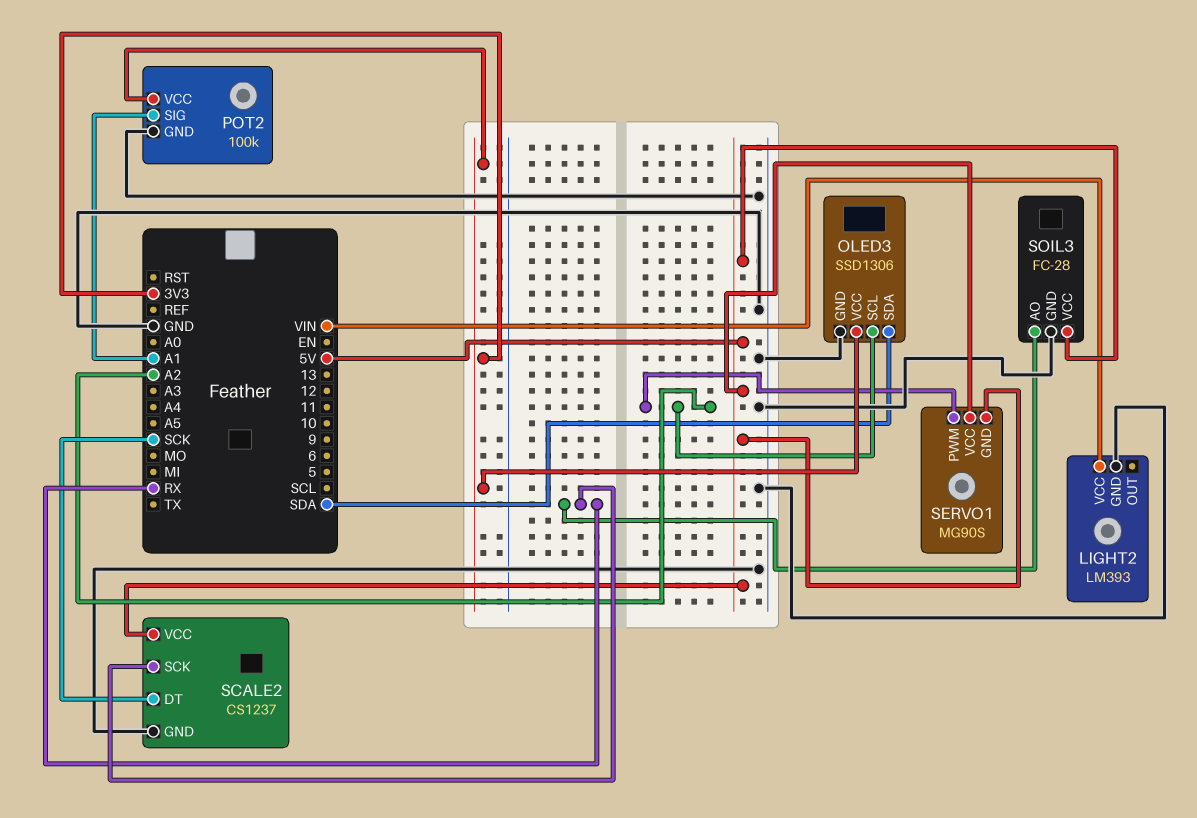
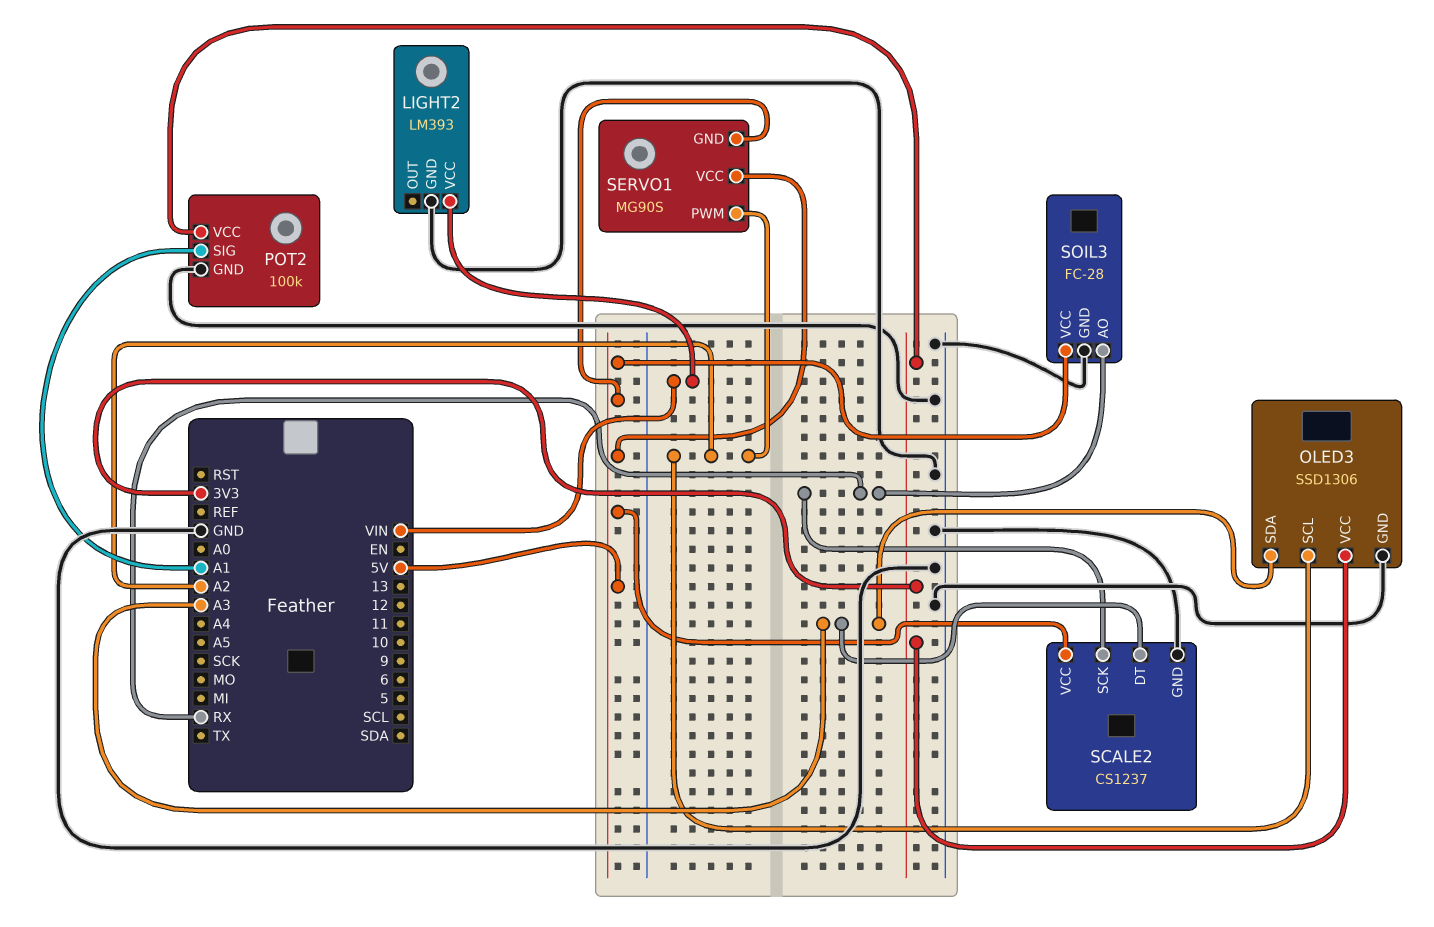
OLED3 pin SDA: SDA -> A3
SCALE2 pin DT: SCK -> A3

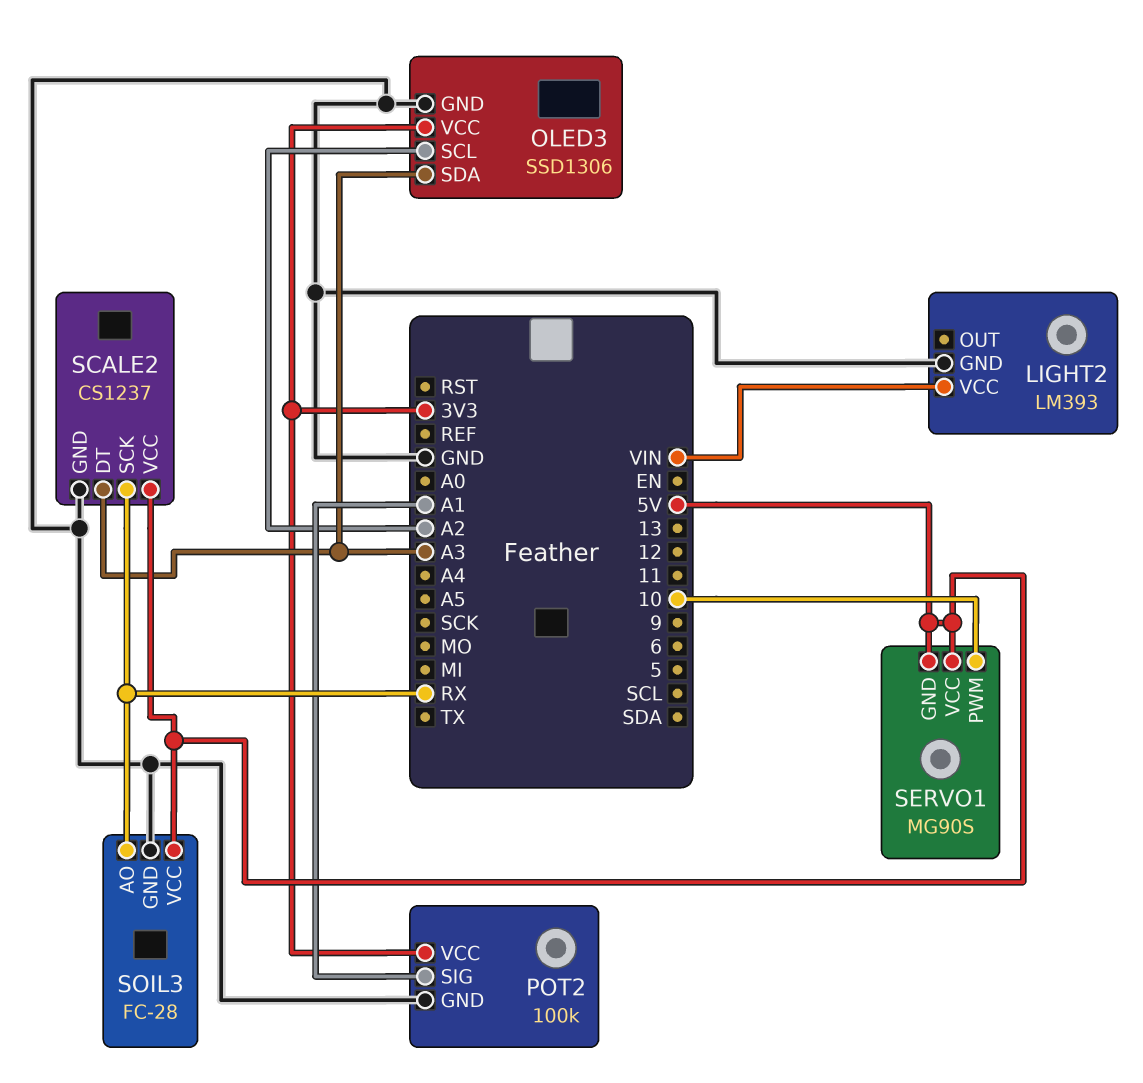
SERVO1 pin PWM: A2 -> 10

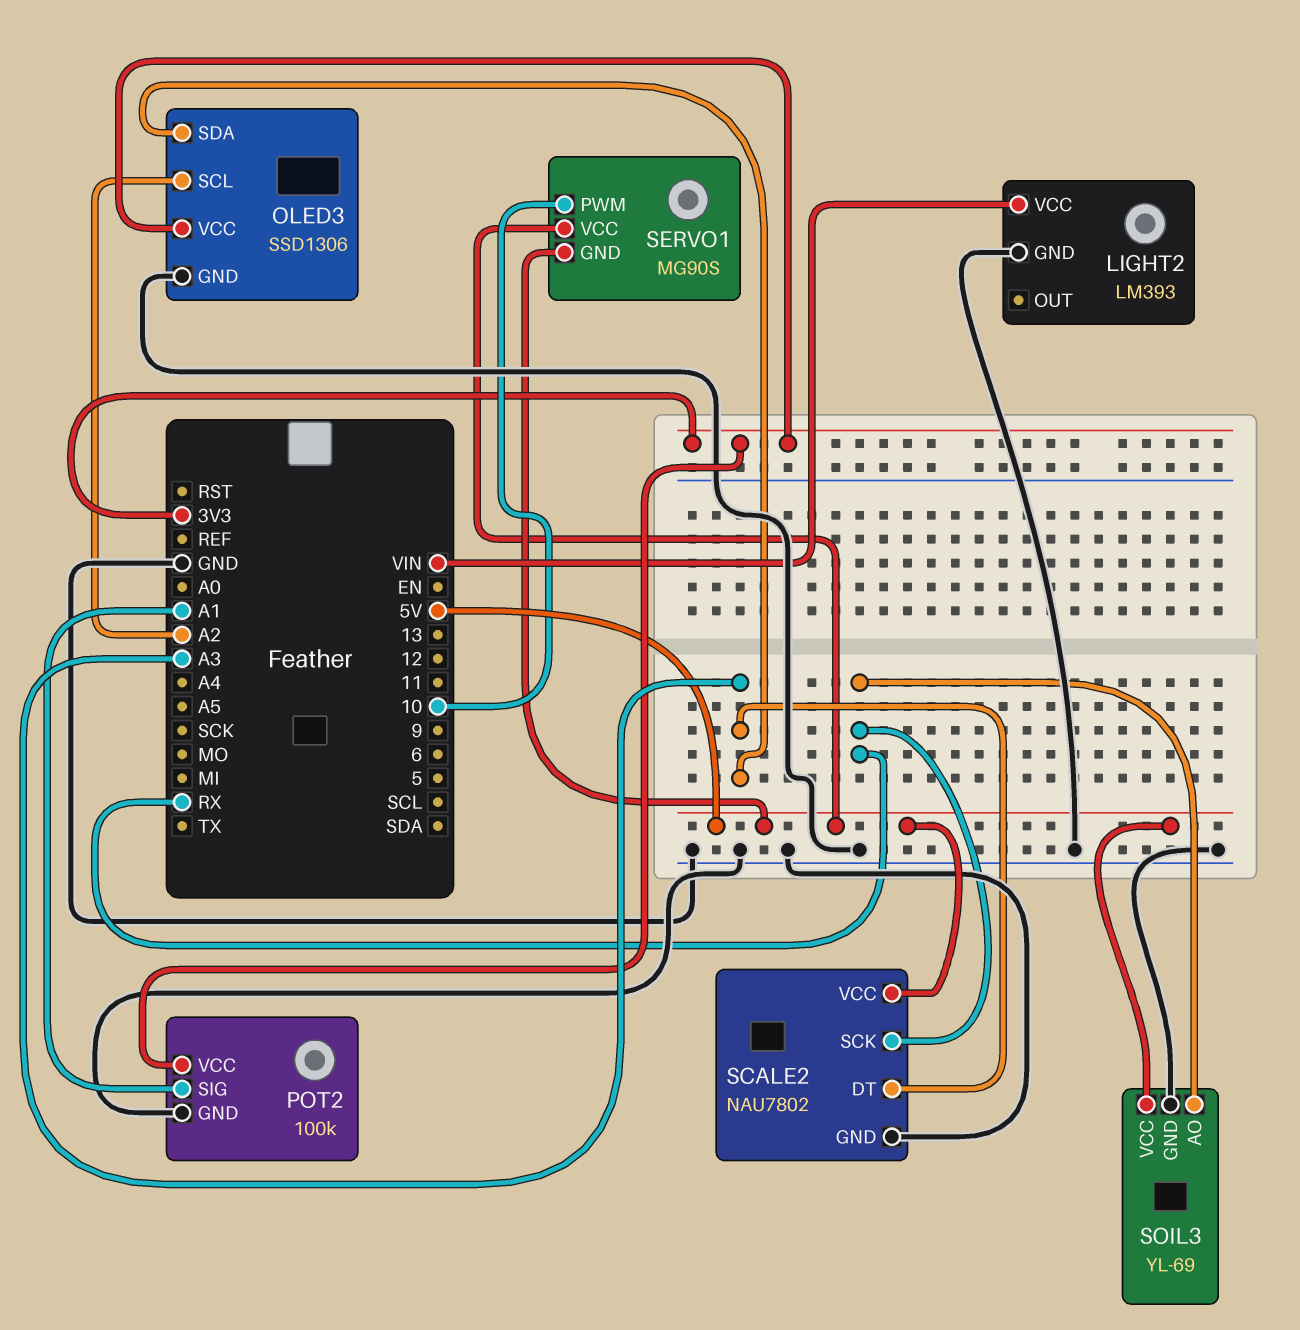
SCALE2: CS1237 -> NAU7802
SOIL3: FC-28 -> YL-69

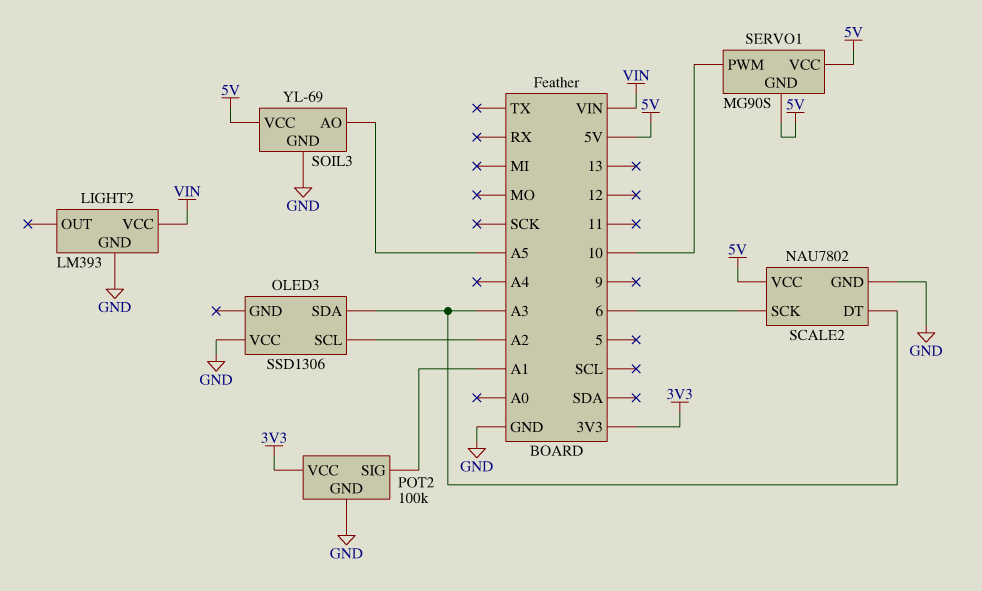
OLED3 pin GND: GND -> none
OLED3 pin VCC: 3V3 -> GND
SCALE2 pin SCK: RX -> 6
SOIL3 pin AO: RX -> A5

